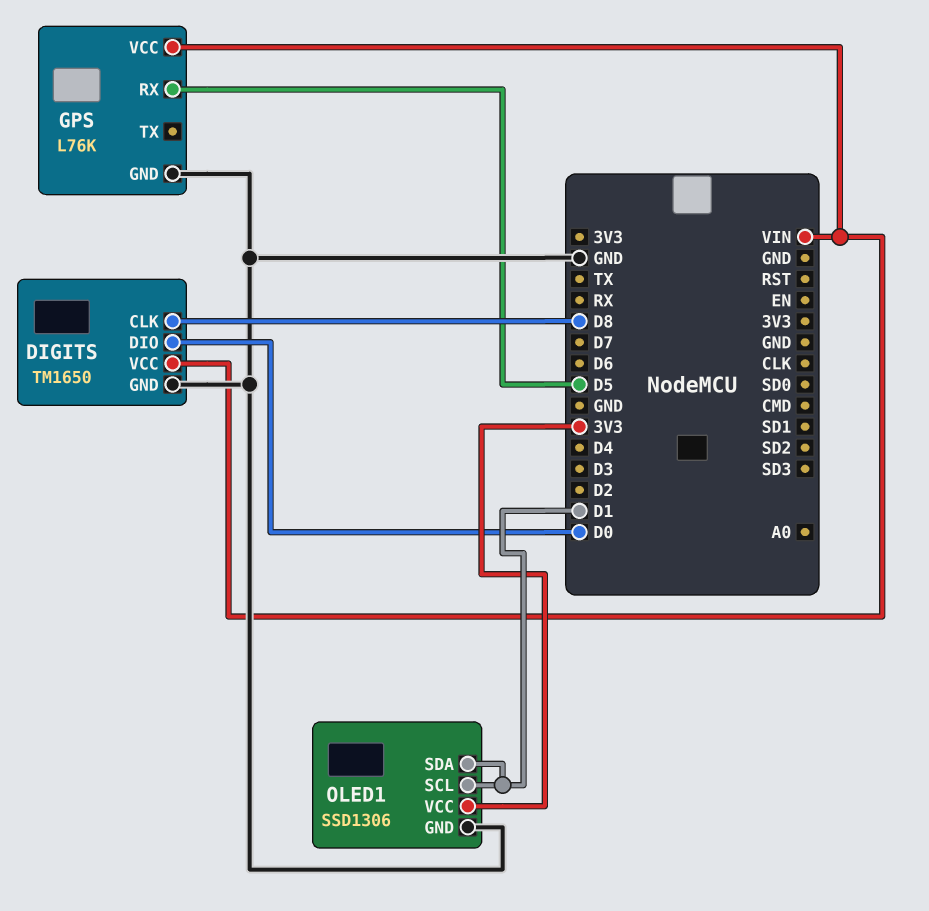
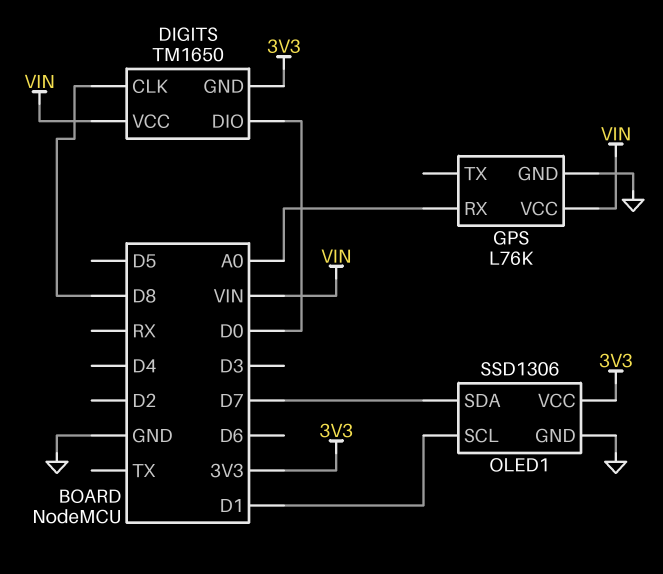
DIGITS pin GND: GND -> 3V3
GPS pin RX: D5 -> A0
OLED1 pin SDA: D1 -> D7

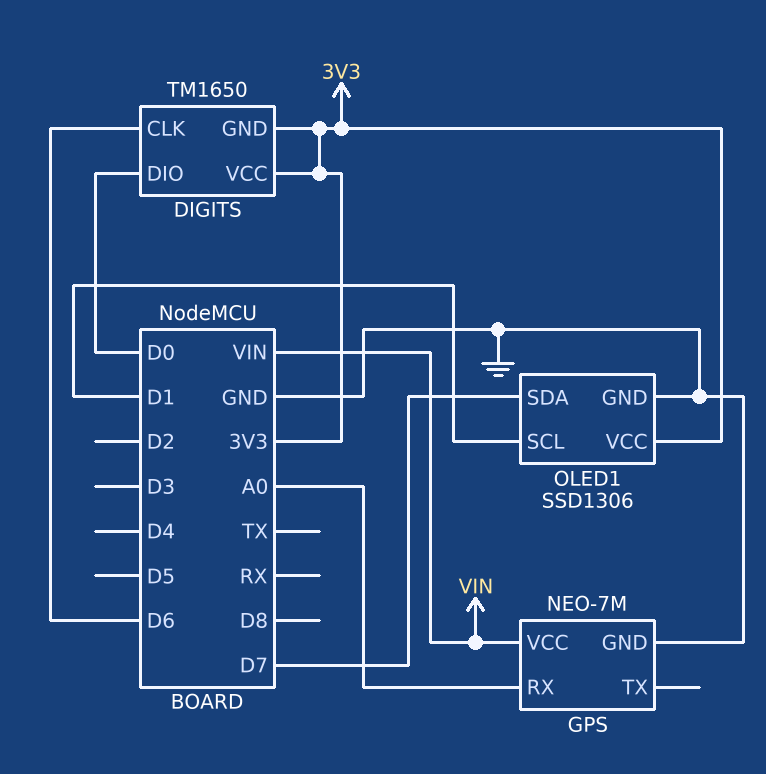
DIGITS pin CLK: D8 -> D6
DIGITS pin VCC: VIN -> 3V3
GPS: L76K -> NEO-7M

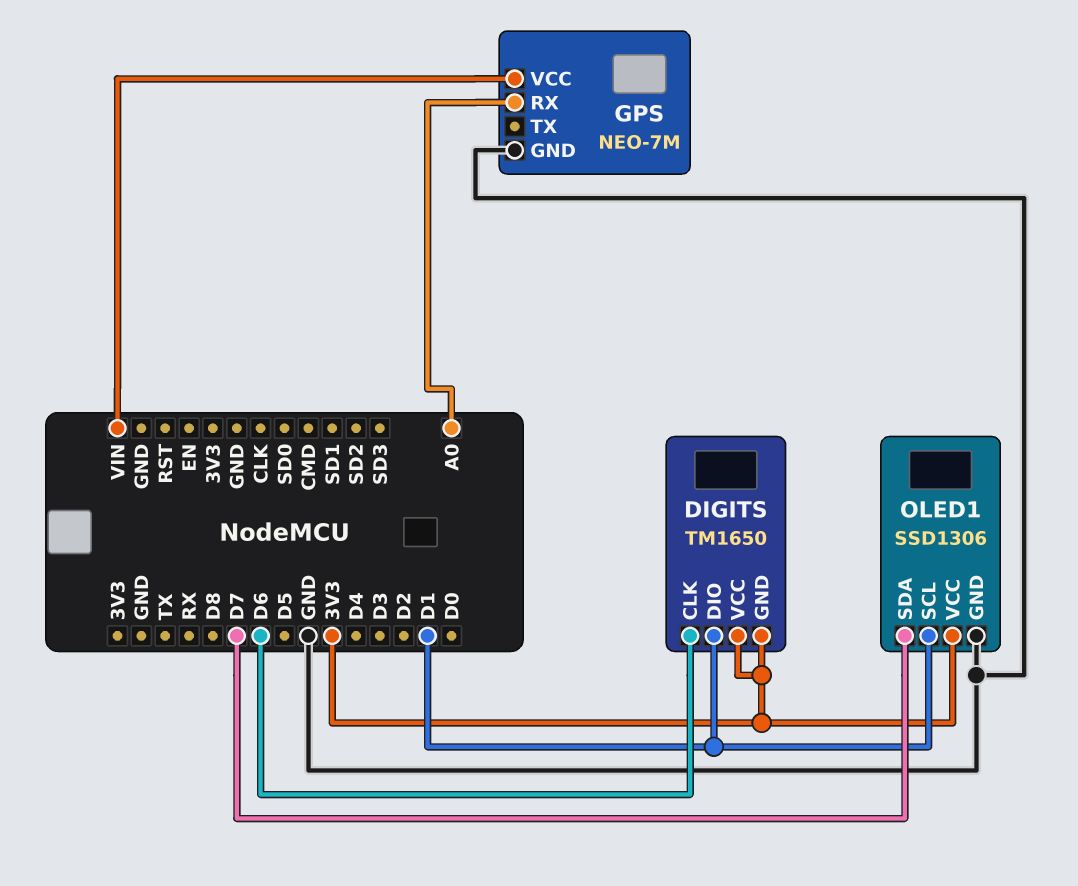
DIGITS pin DIO: D0 -> D1

